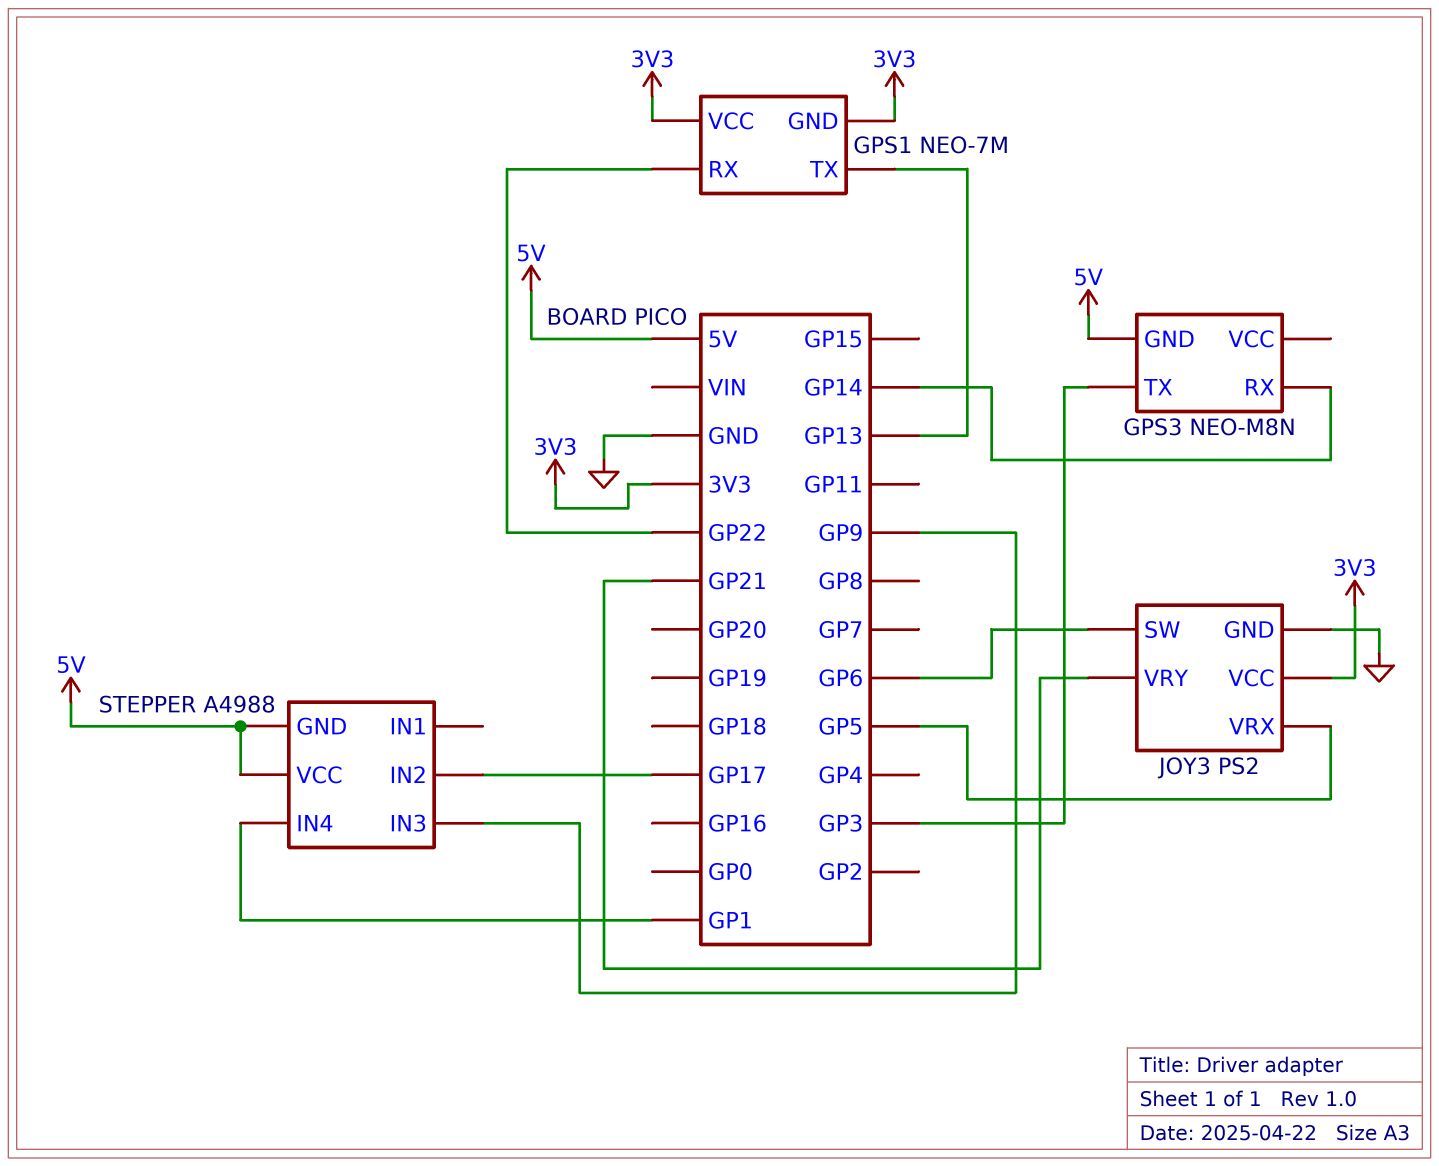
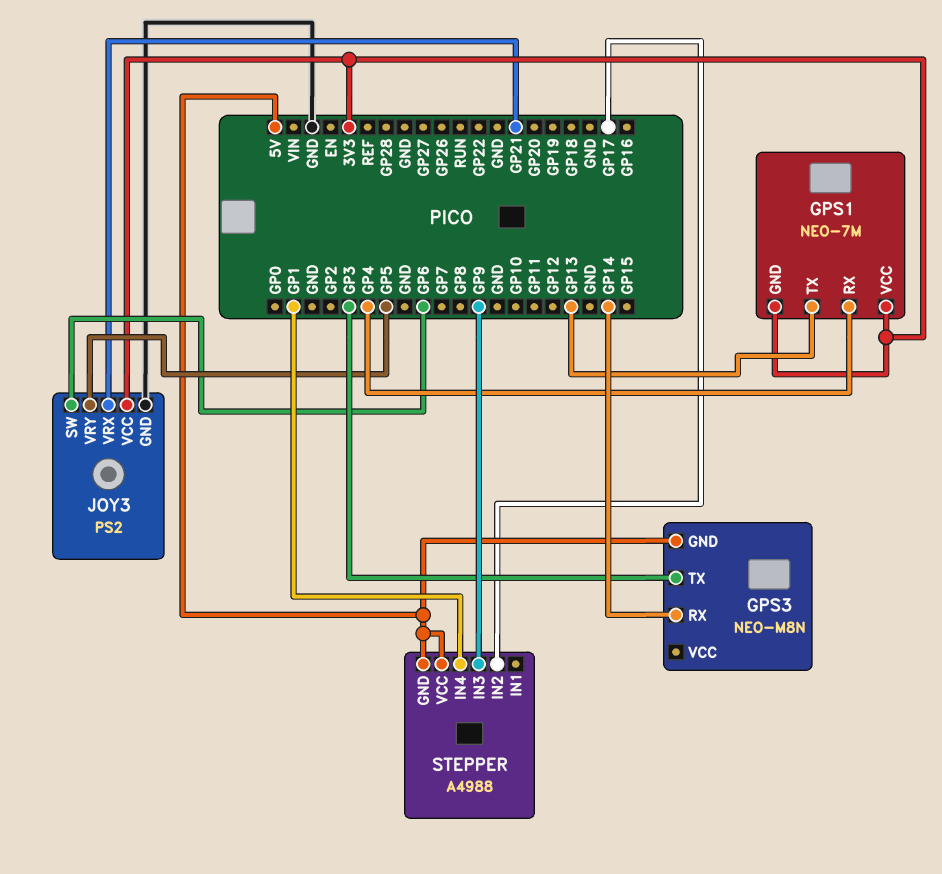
GPS1 pin RX: GP22 -> GP4
JOY3 pin VRX: GP5 -> GP21
JOY3 pin VRY: GP21 -> GP5

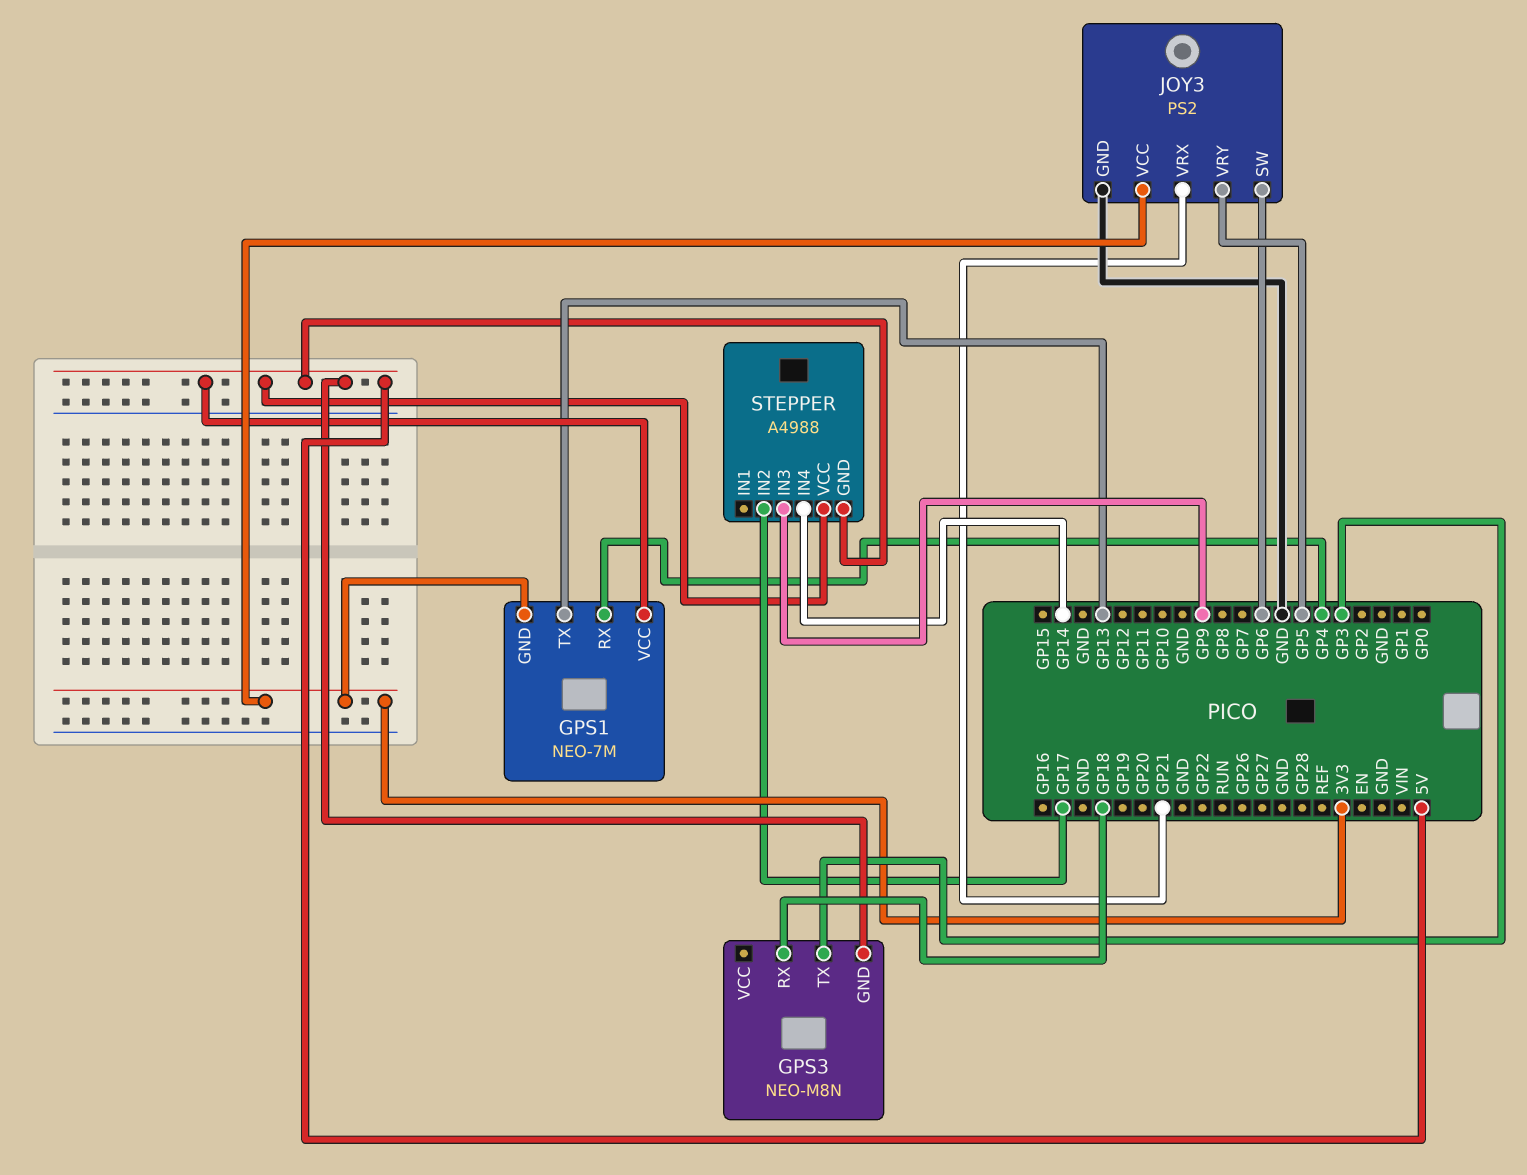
GPS1 pin VCC: 3V3 -> 5V
GPS3 pin RX: GP14 -> GP18
STEPPER pin IN4: GP1 -> GP14

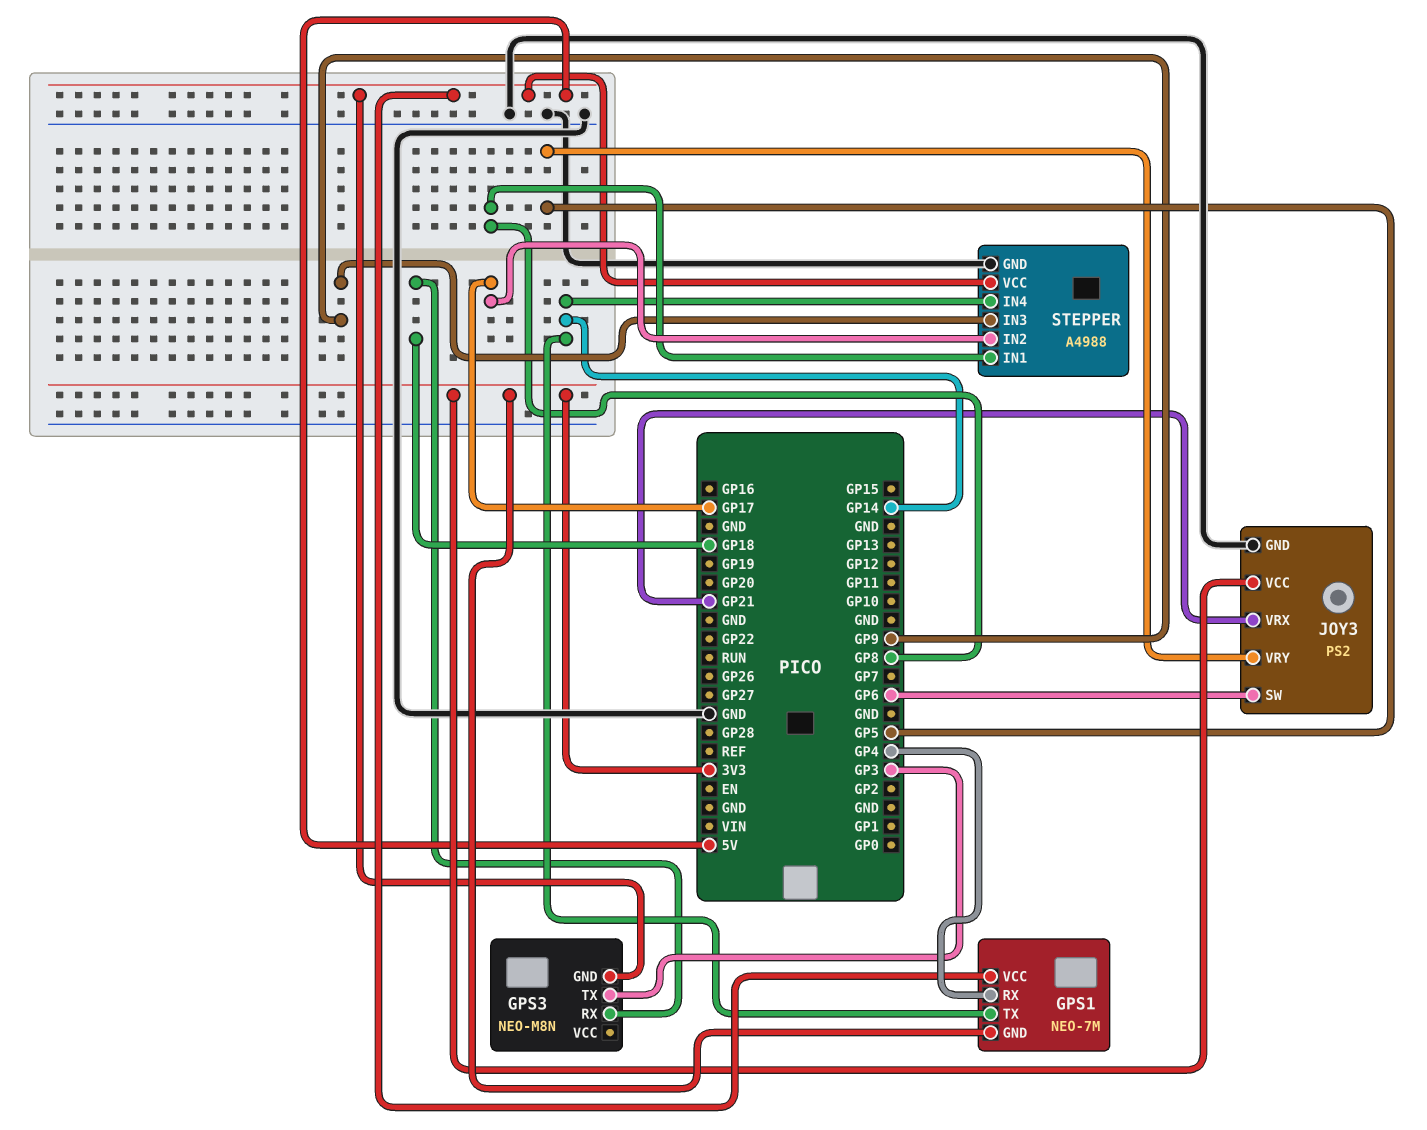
GPS1 pin TX: GP13 -> GP14
STEPPER pin GND: 5V -> GND
STEPPER pin IN1: none -> GP8

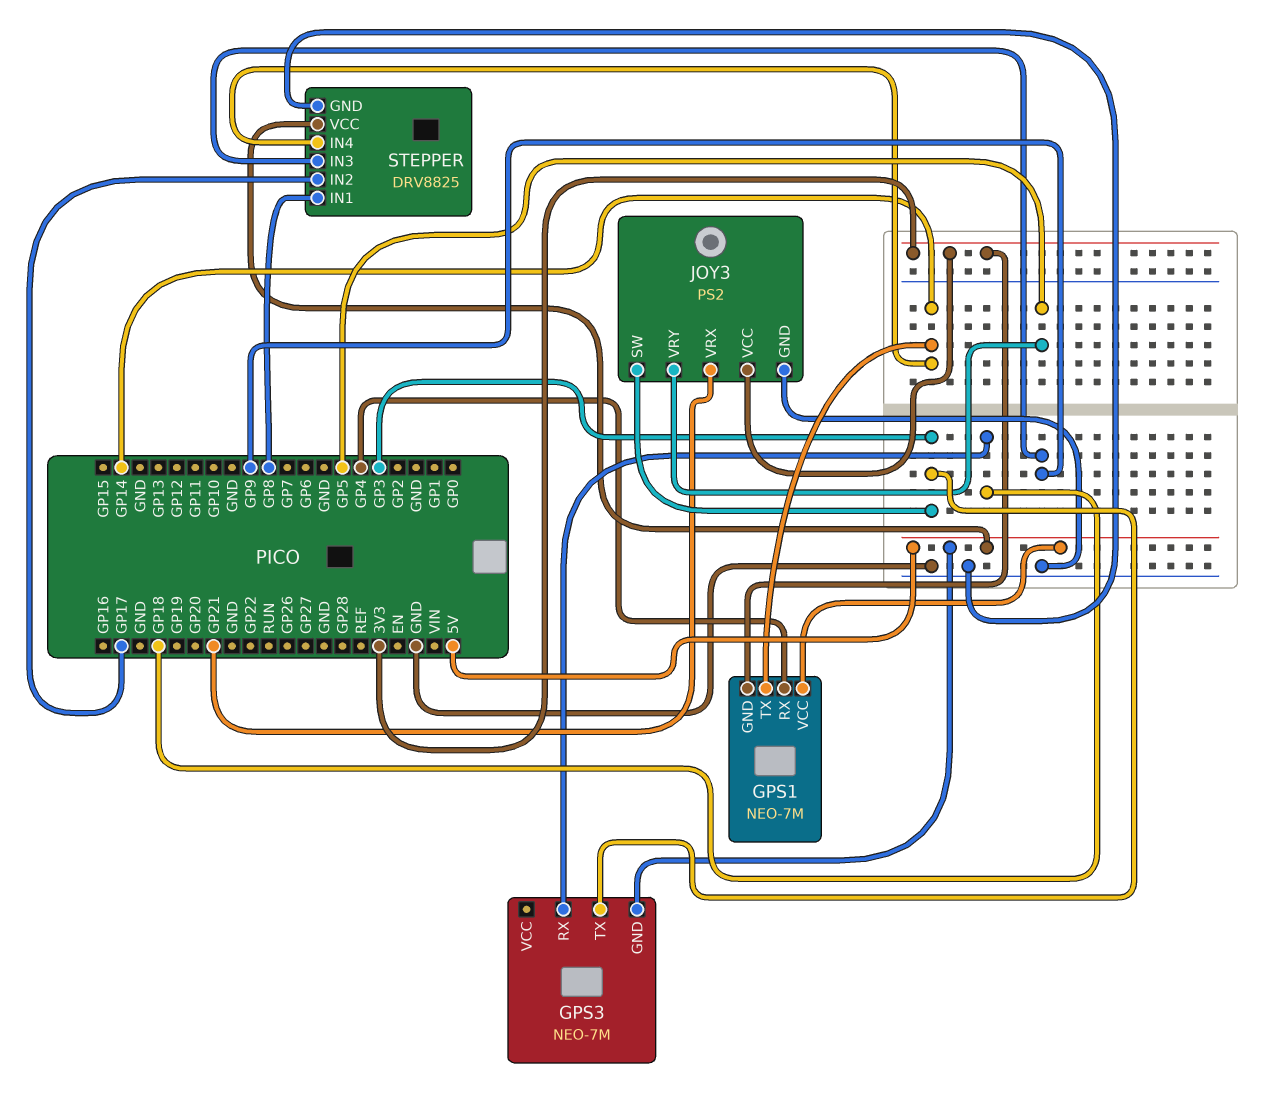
GPS3: NEO-M8N -> NEO-7M
JOY3 pin SW: GP6 -> GP3
STEPPER: A4988 -> DRV8825

